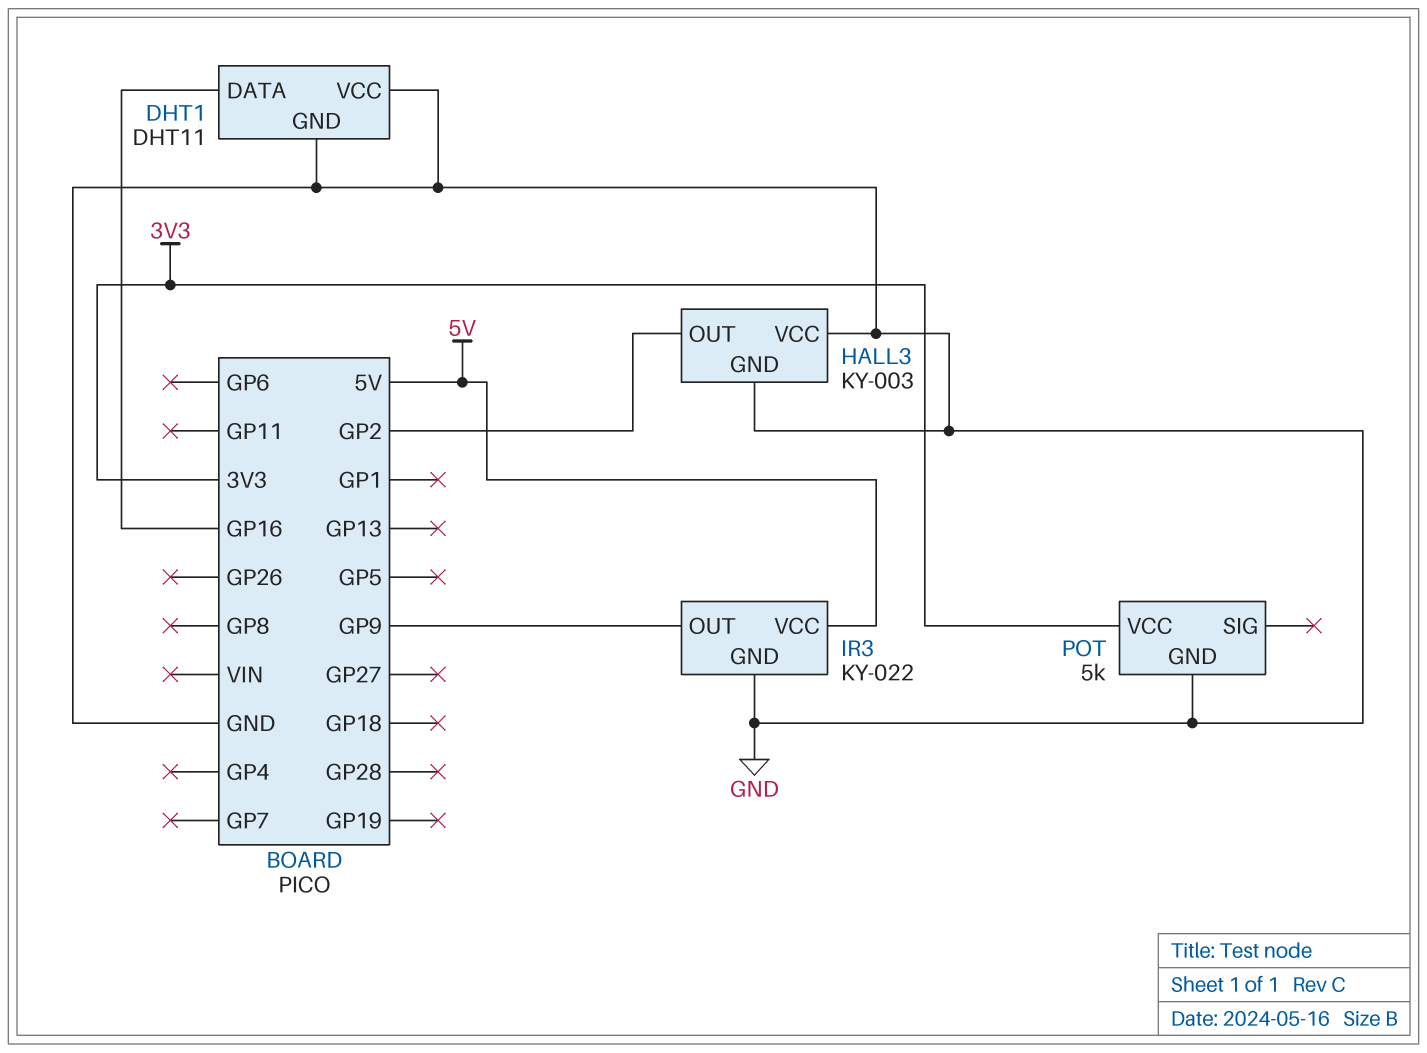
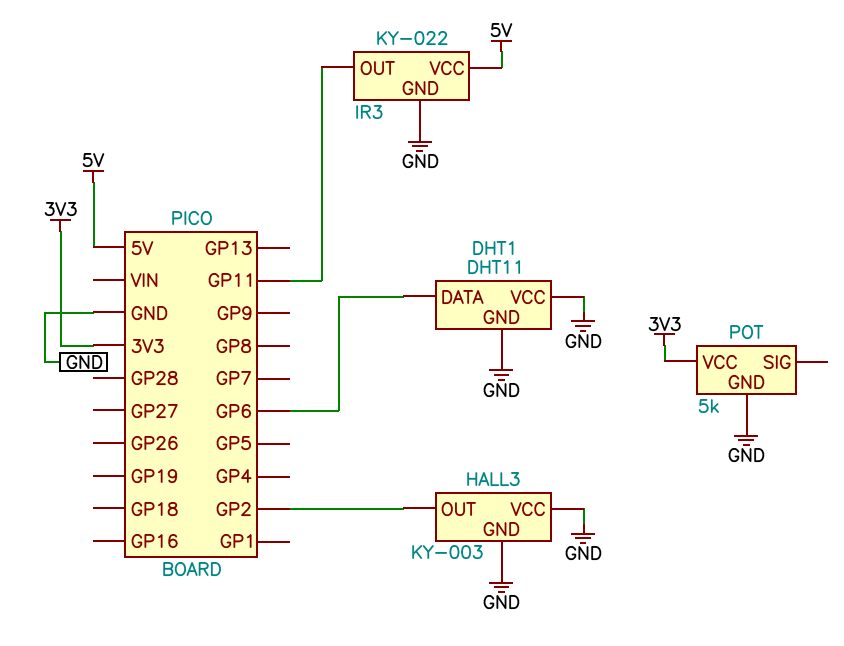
DHT1 pin DATA: GP16 -> GP6
IR3 pin OUT: GP9 -> GP11

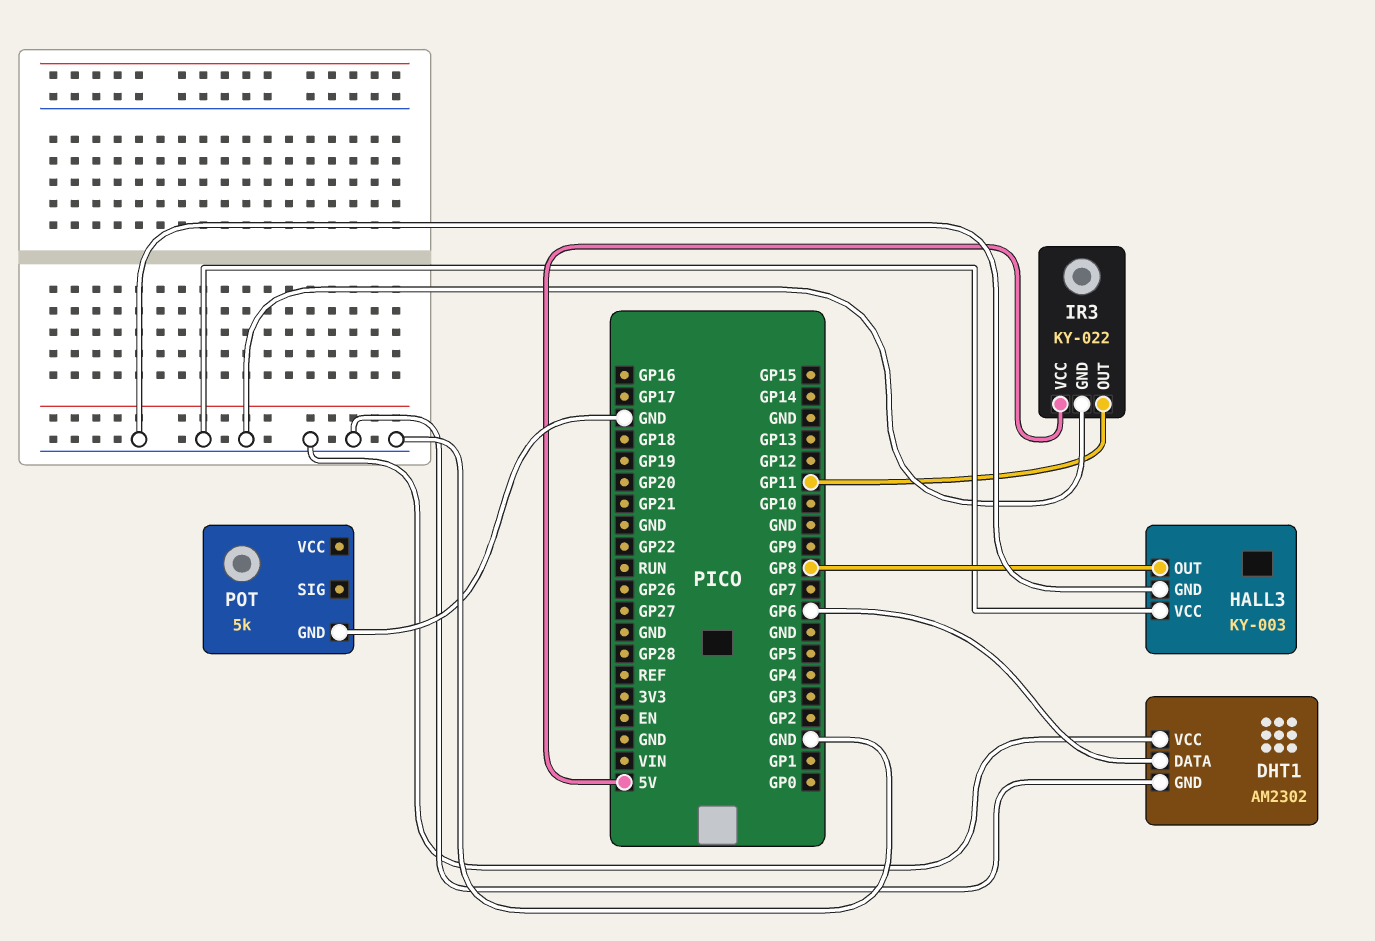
DHT1: DHT11 -> AM2302
HALL3 pin OUT: GP2 -> GP8
POT pin VCC: 3V3 -> none

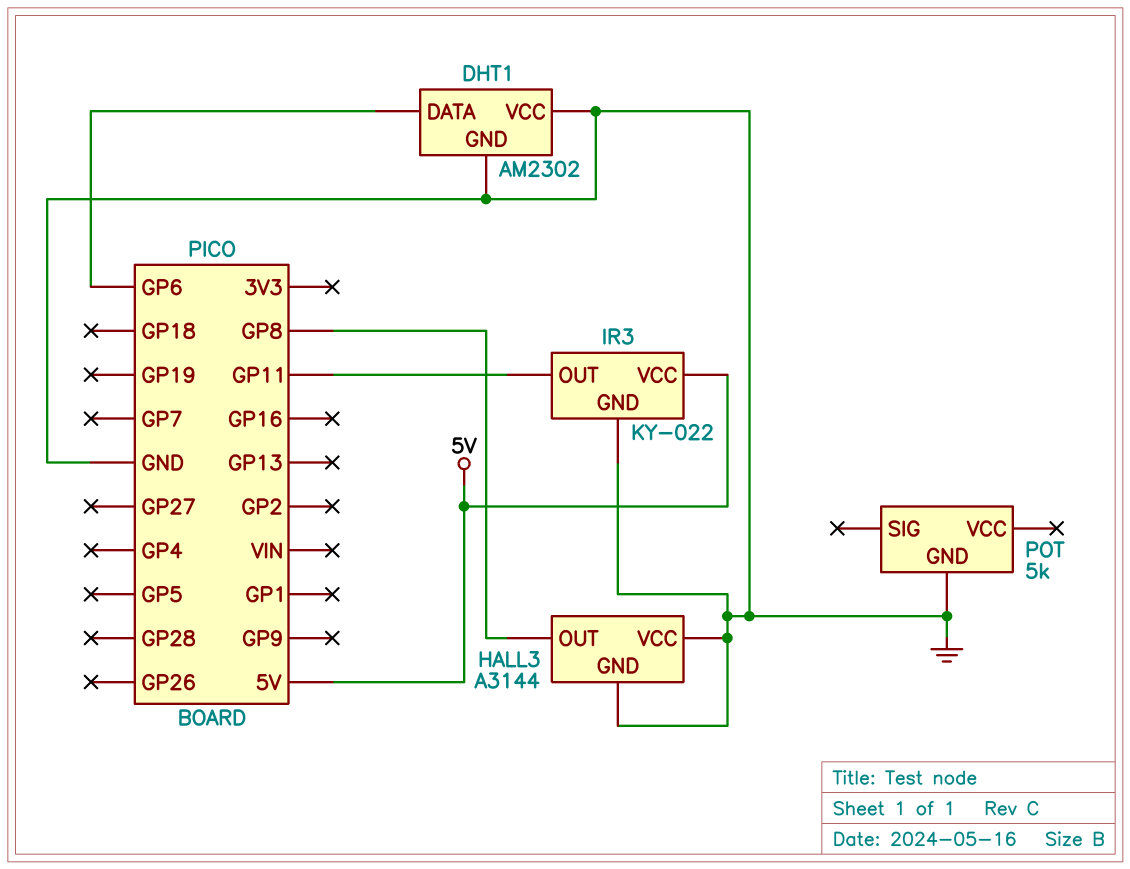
HALL3: KY-003 -> A3144

